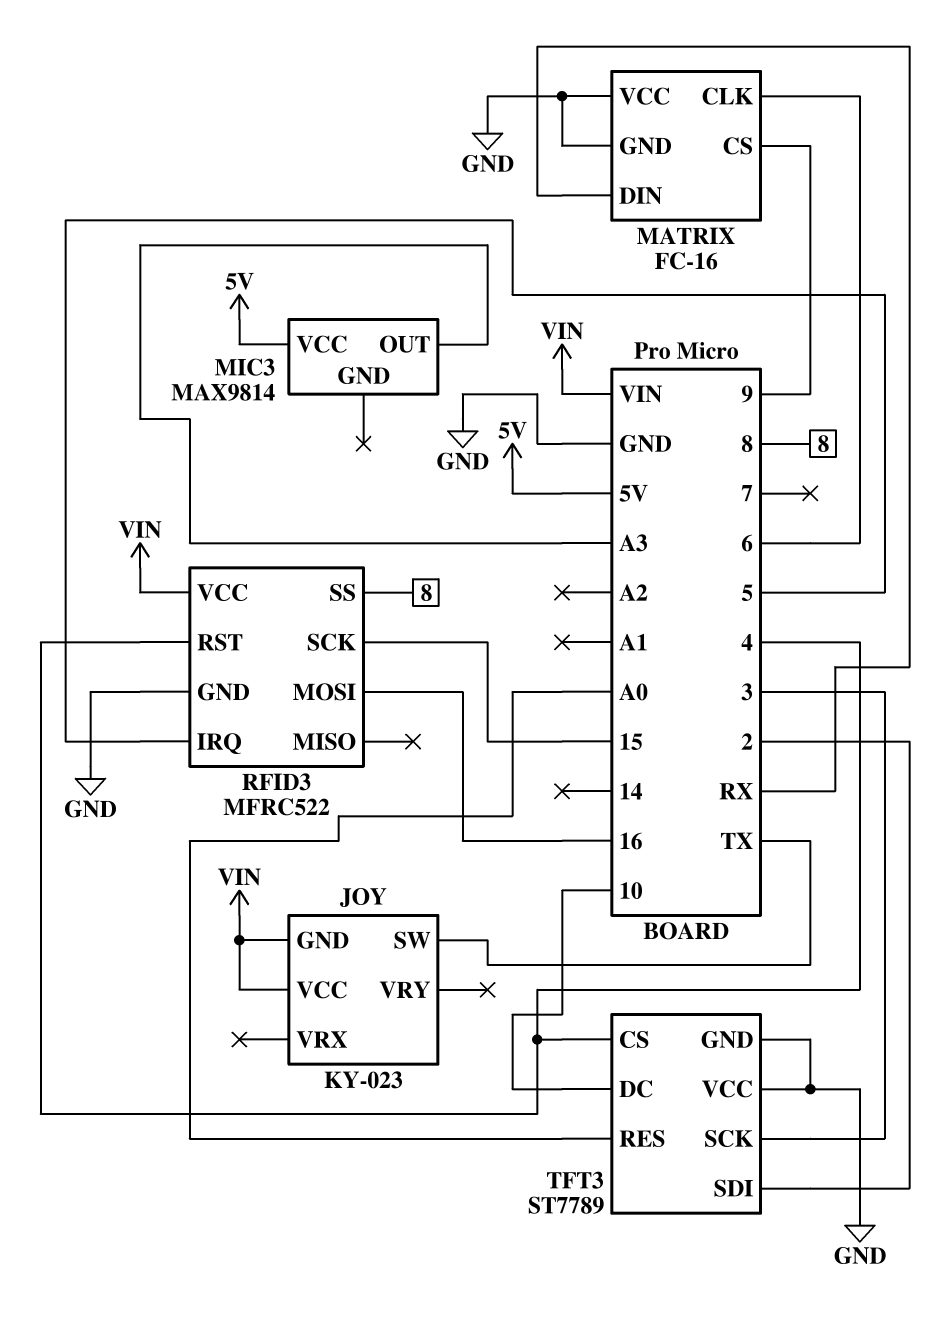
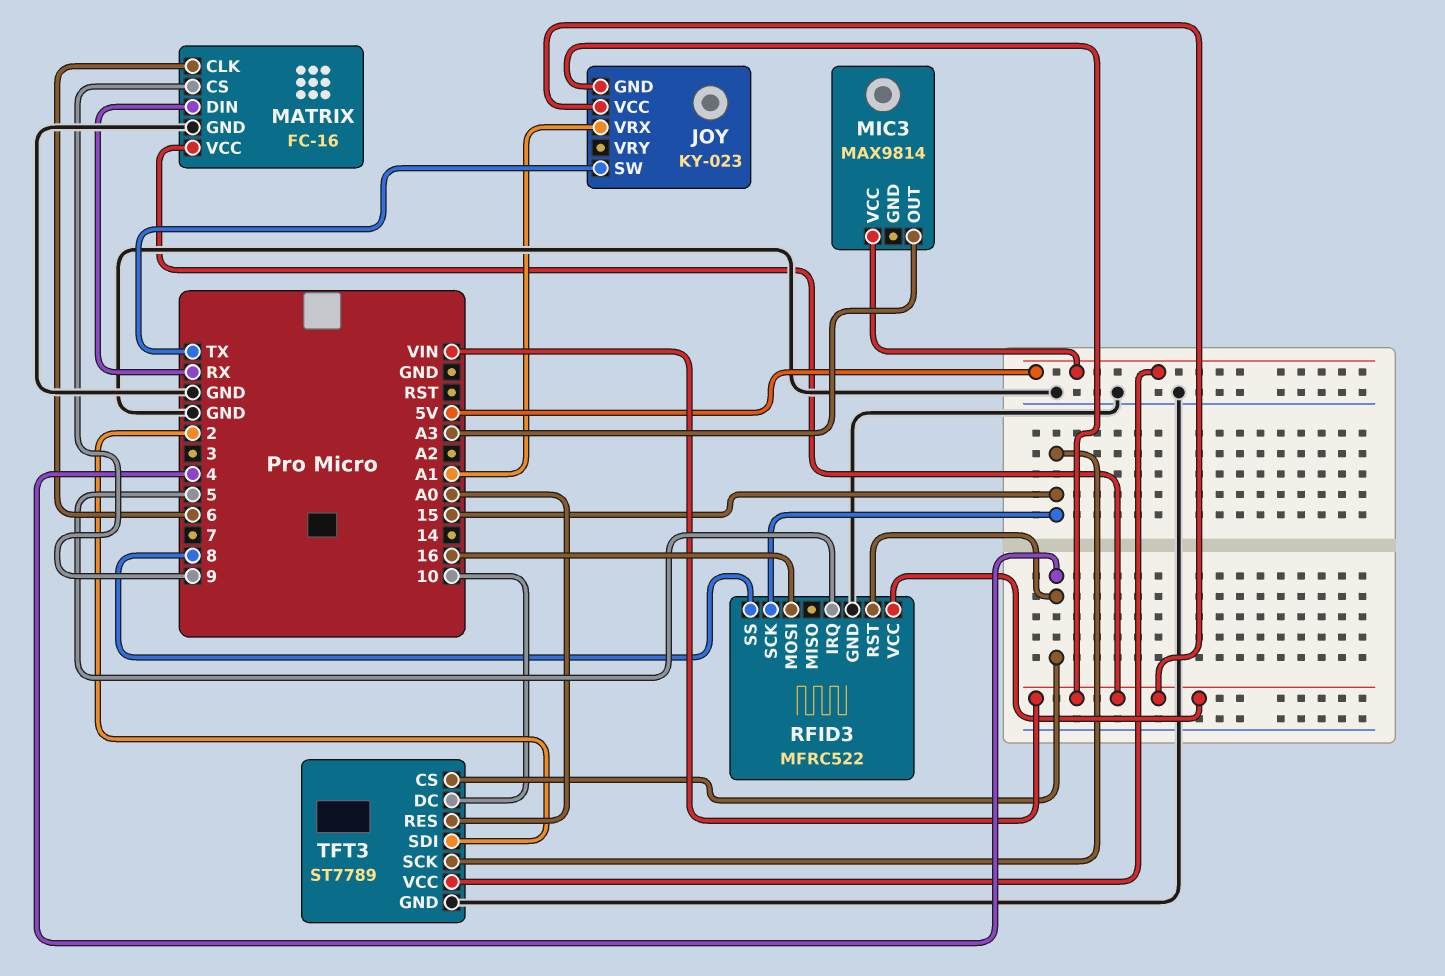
JOY pin VRX: none -> A1
MATRIX pin VCC: GND -> VIN
TFT3 pin SCK: 3 -> 15
TFT3 pin VCC: GND -> 5V

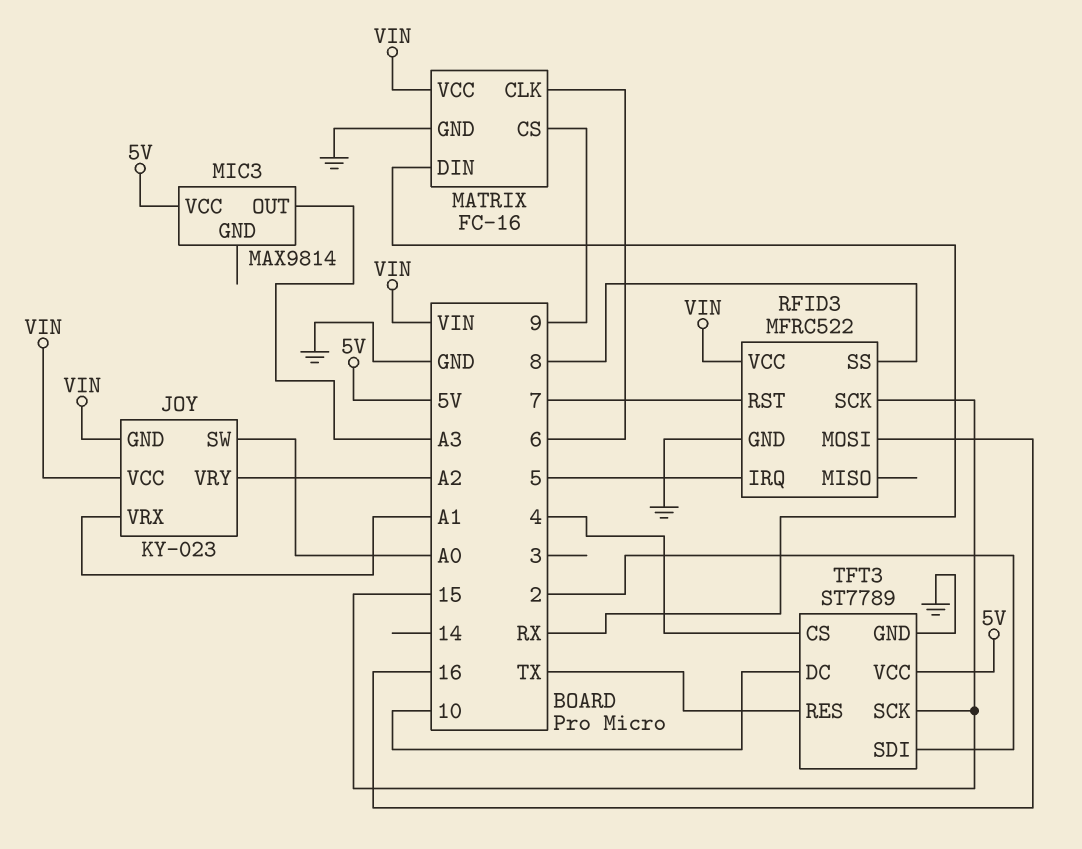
JOY pin SW: TX -> A0
JOY pin VRY: none -> A2
RFID3 pin RST: 4 -> 7
TFT3 pin RES: A0 -> TX

